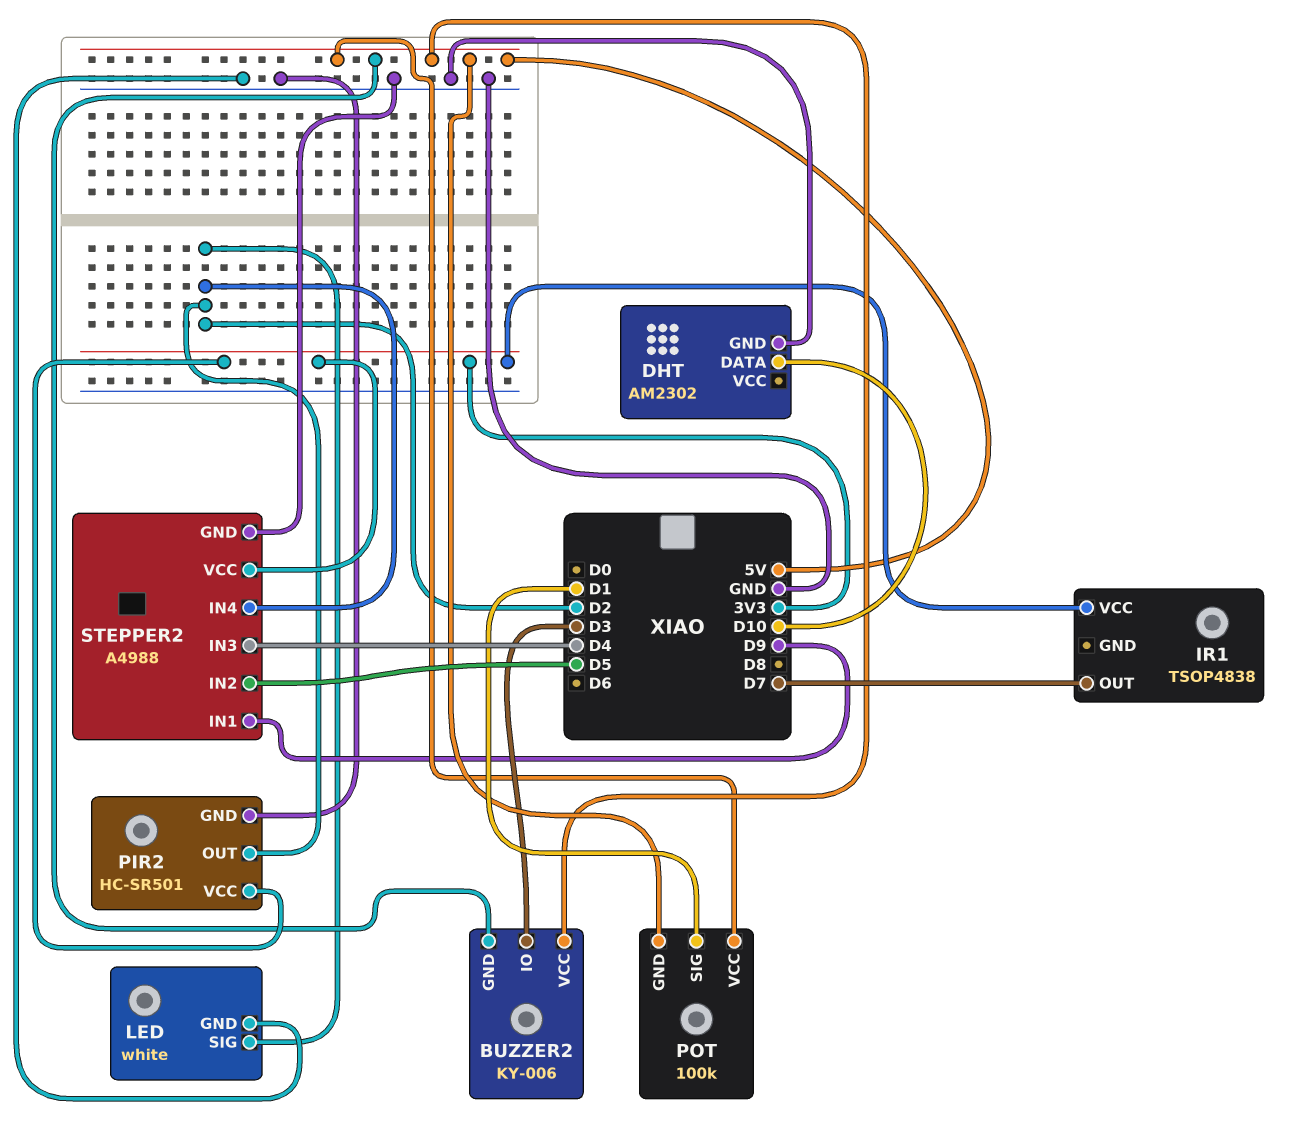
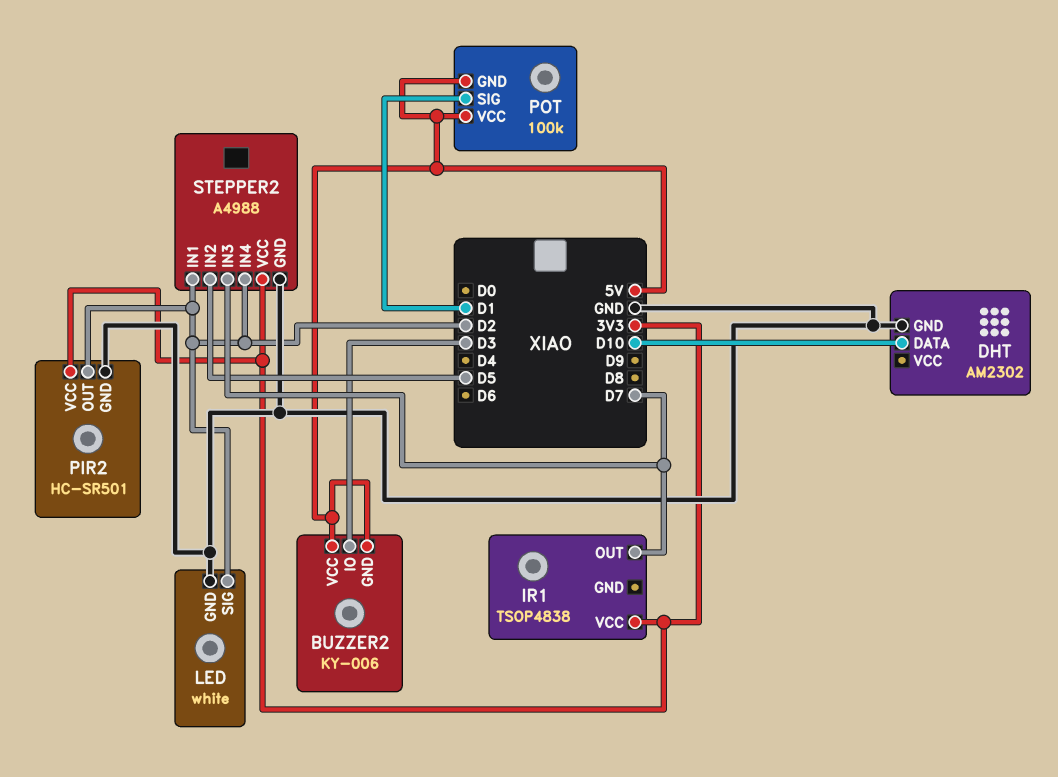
STEPPER2 pin IN1: D9 -> D2
STEPPER2 pin IN3: D4 -> D7

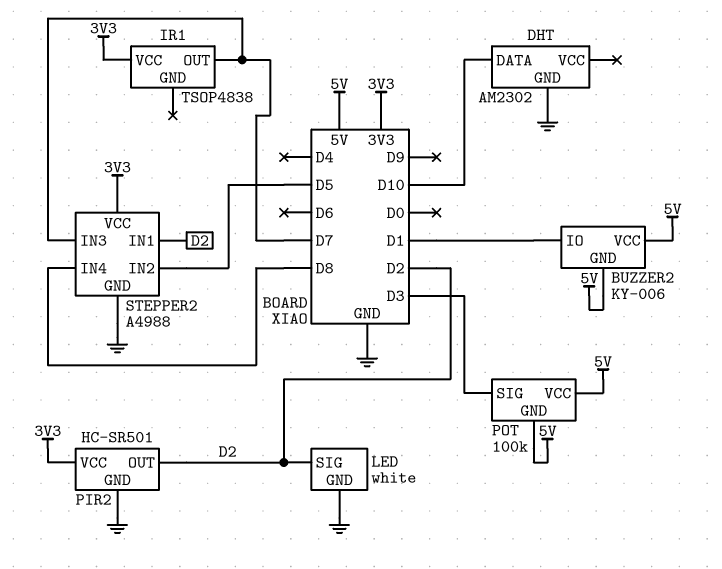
BUZZER2 pin IO: D3 -> D1
POT pin SIG: D1 -> D3
STEPPER2 pin IN4: D2 -> D8

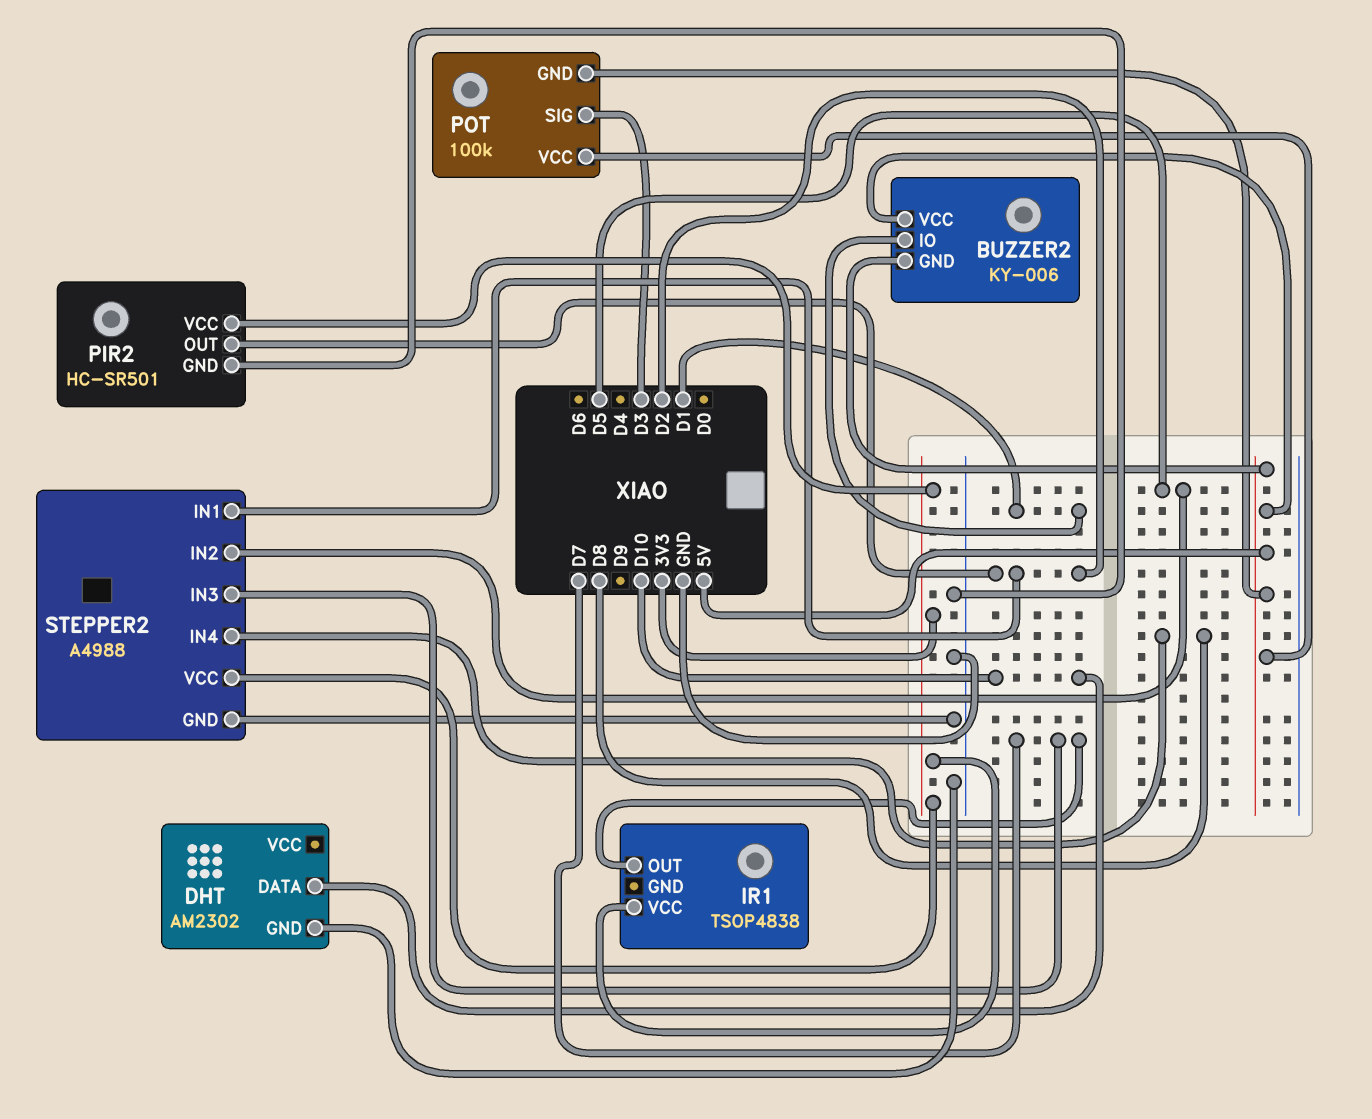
LED: white -> none
LED pin GND: GND -> none
LED pin SIG: D2 -> none

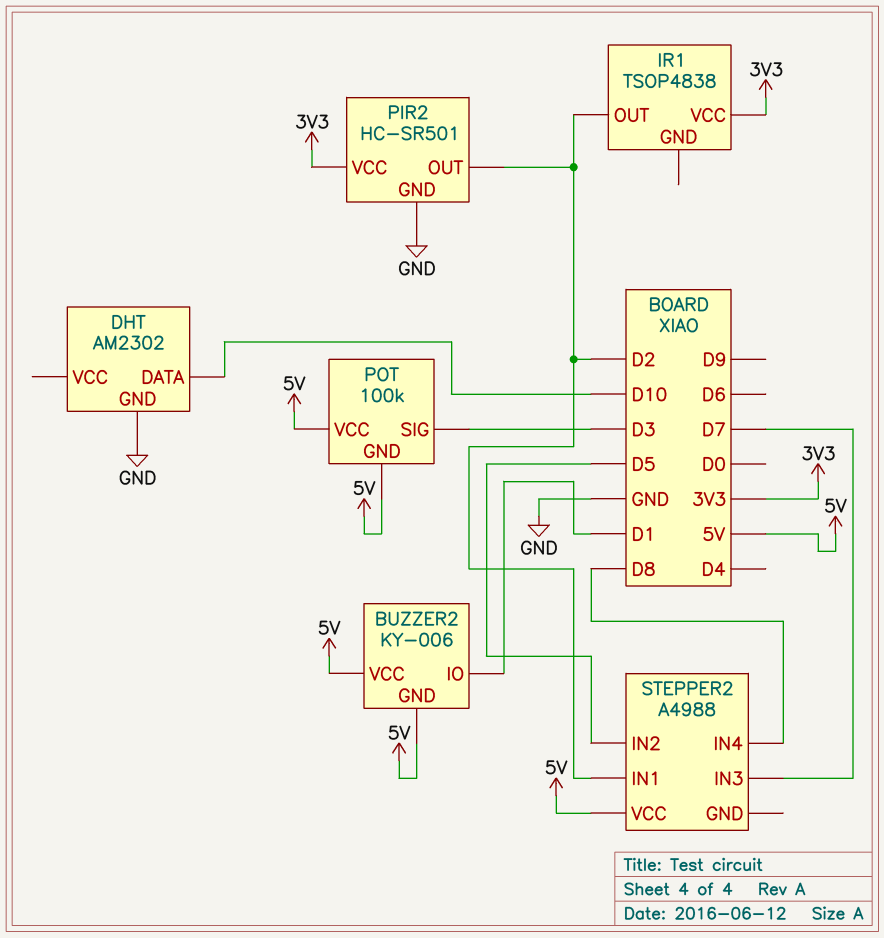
IR1 pin OUT: D7 -> D2
STEPPER2 pin GND: GND -> none
STEPPER2 pin VCC: 3V3 -> 5V

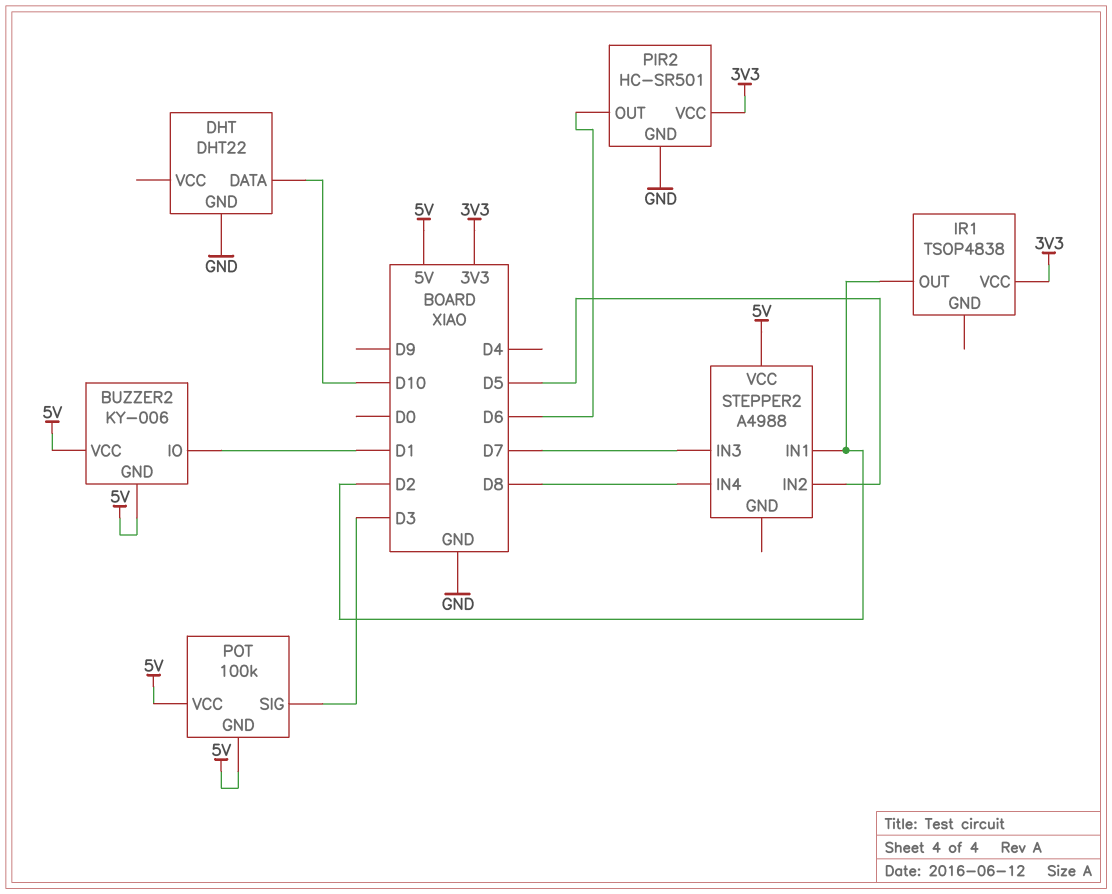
DHT: AM2302 -> DHT22
PIR2 pin OUT: D2 -> D6

